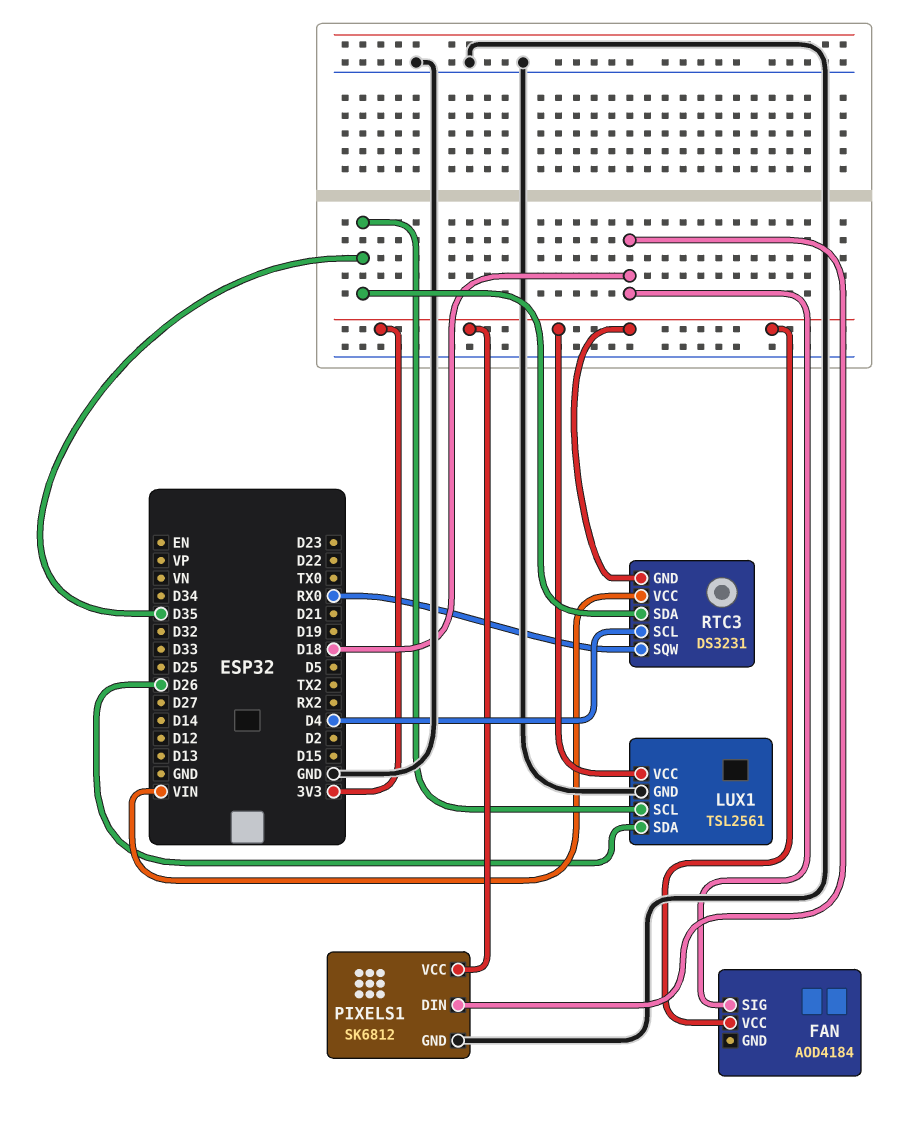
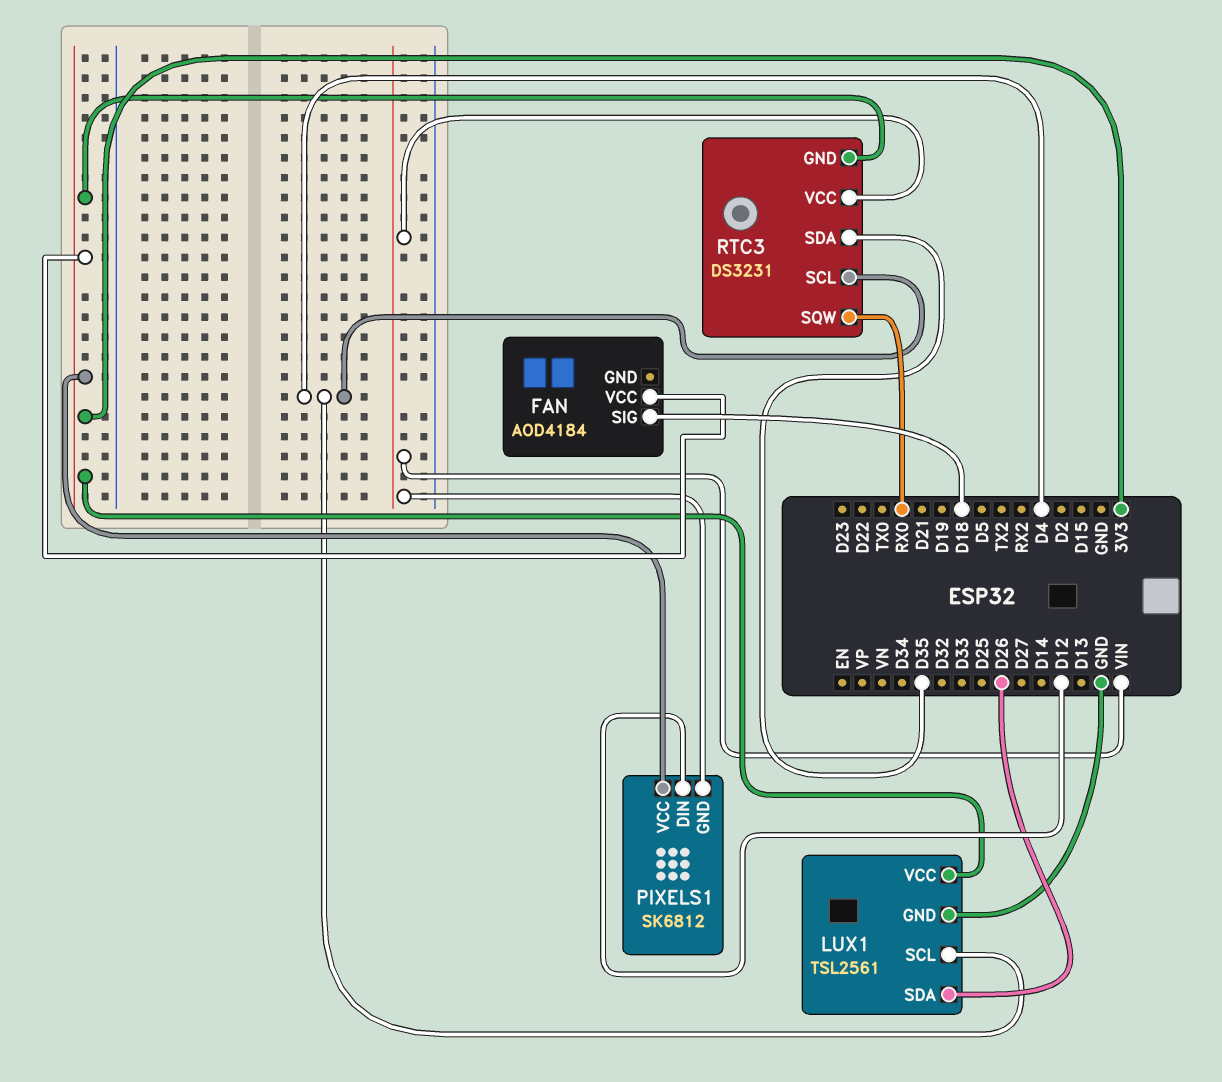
LUX1 pin SCL: D35 -> D4
PIXELS1 pin DIN: D18 -> D12
PIXELS1 pin GND: GND -> VIN

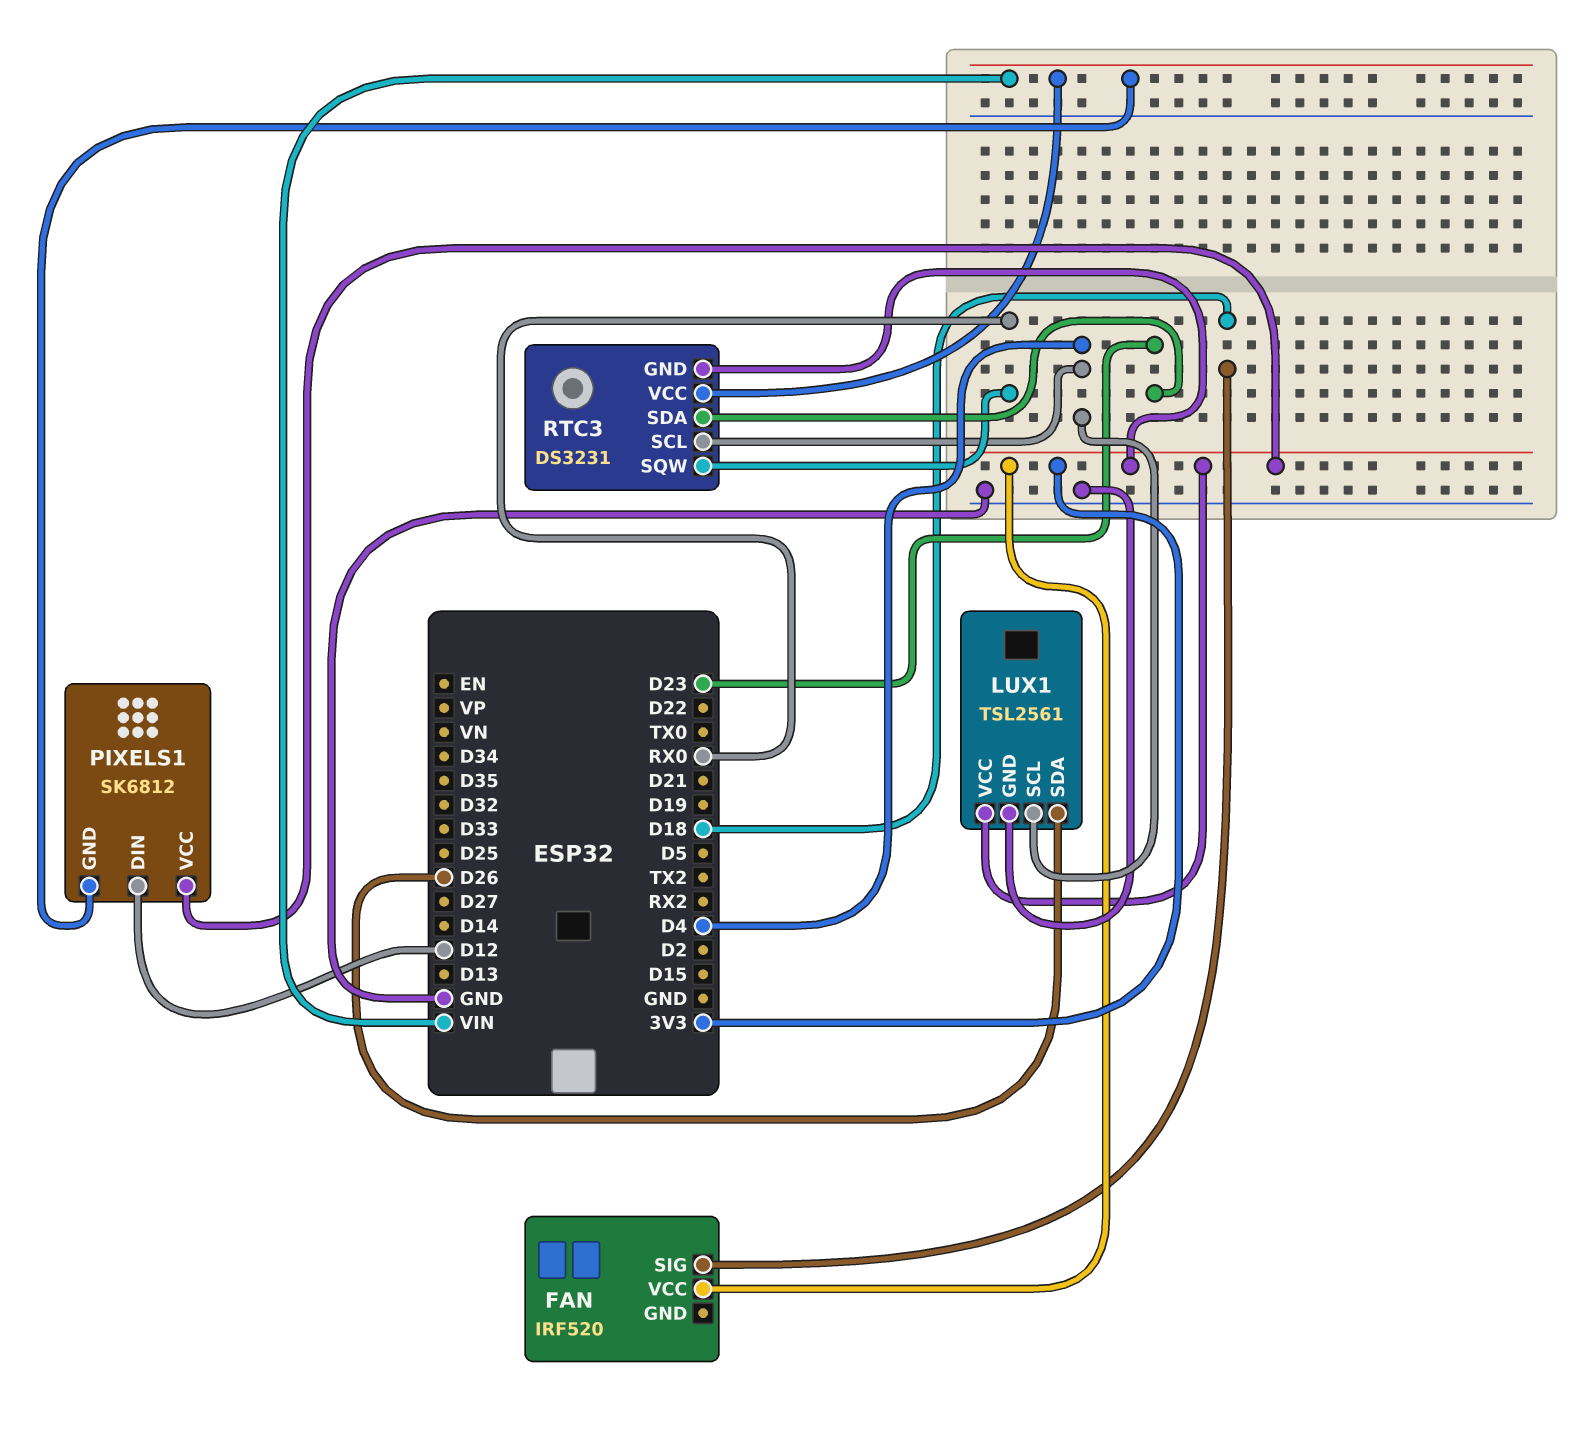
FAN: AOD4184 -> IRF520
RTC3 pin SDA: D35 -> D23

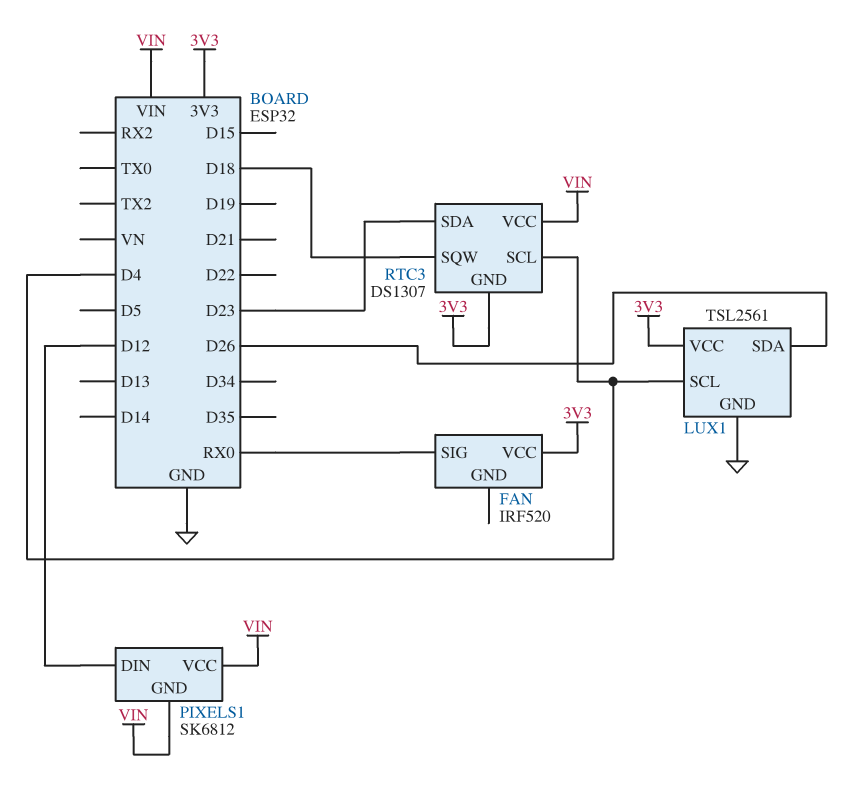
FAN pin SIG: D18 -> RX0
PIXELS1 pin VCC: 3V3 -> VIN
RTC3: DS3231 -> DS1307
RTC3 pin SQW: RX0 -> D18

